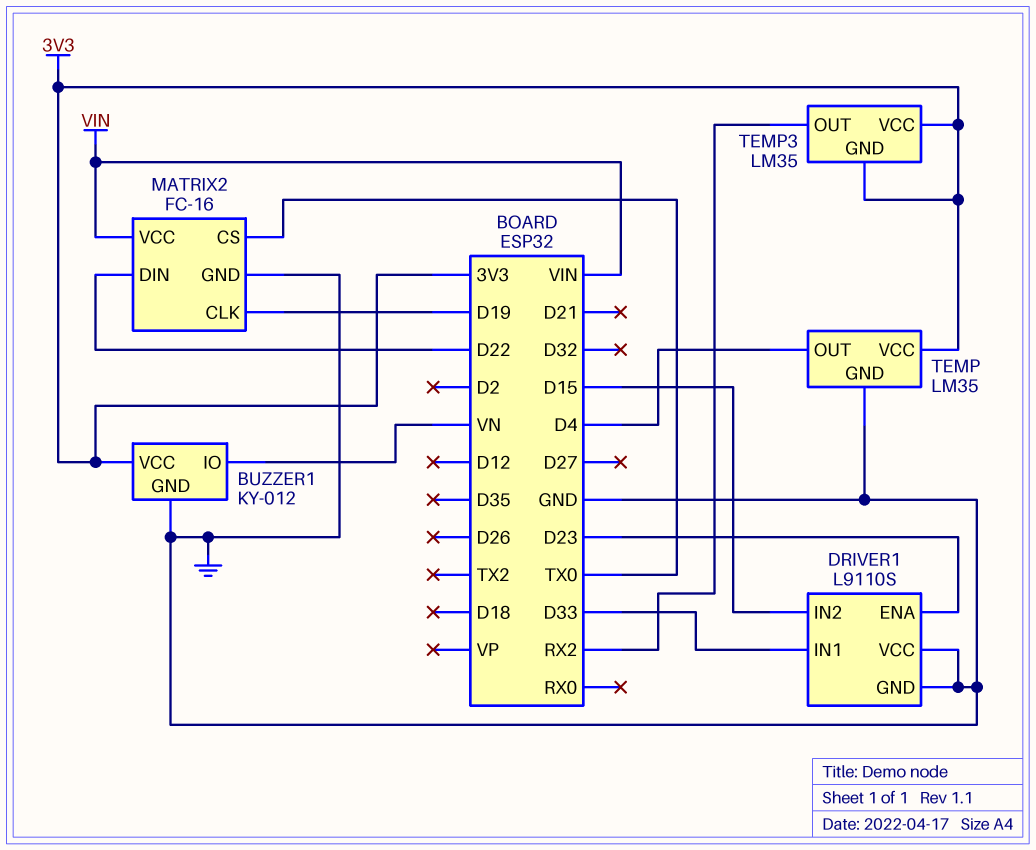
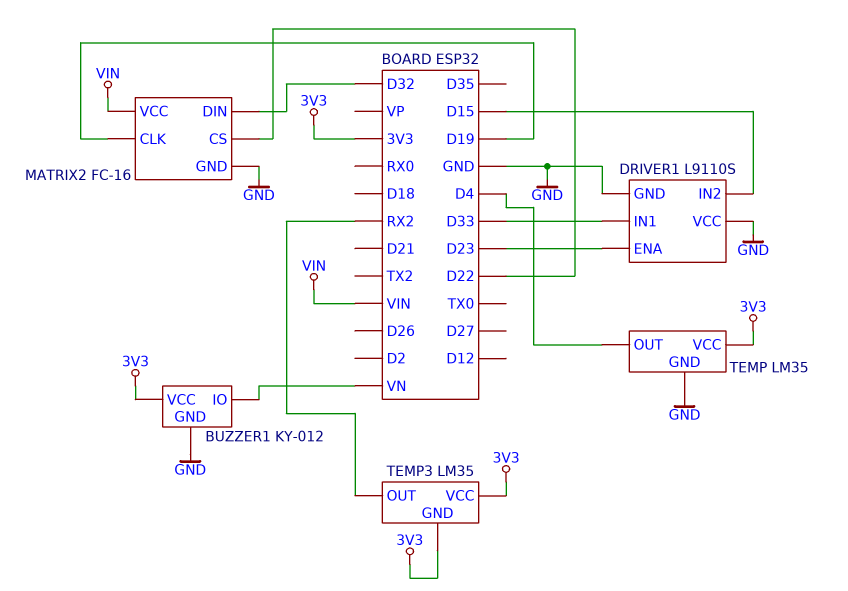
MATRIX2 pin CS: TX0 -> D22
MATRIX2 pin DIN: D22 -> D32

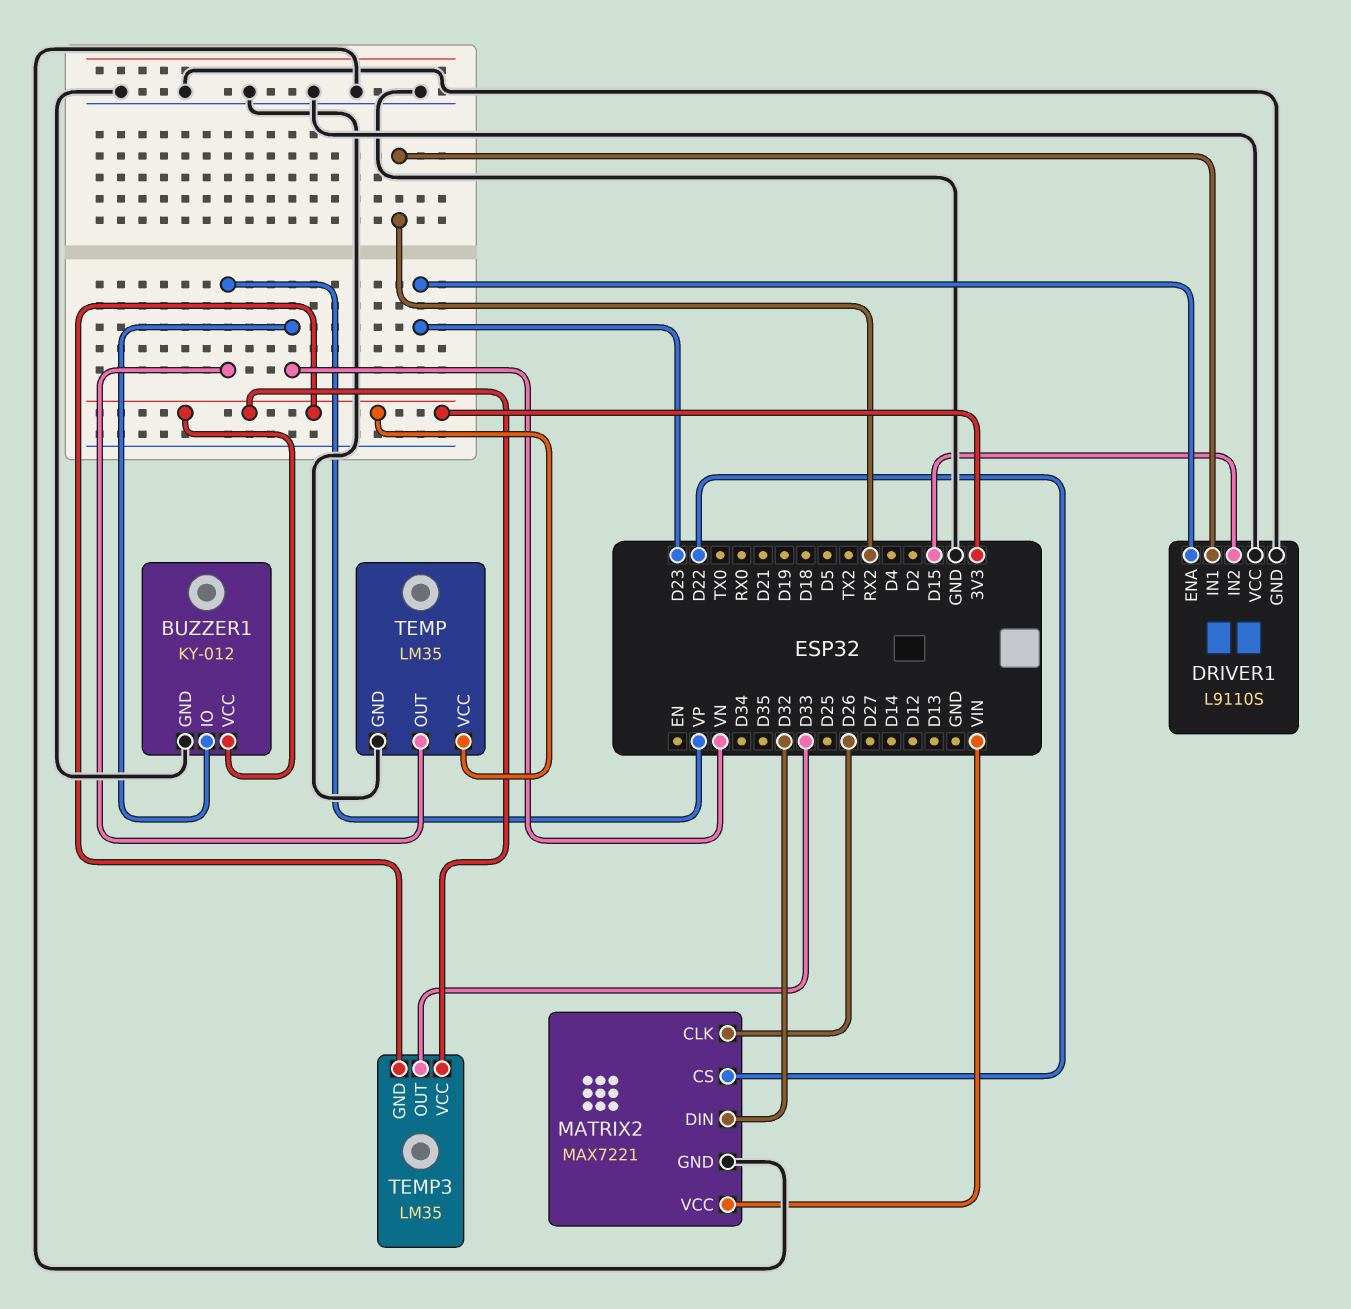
DRIVER1 pin IN1: D33 -> RX2
MATRIX2: FC-16 -> MAX7221
MATRIX2 pin CLK: D19 -> D26
TEMP pin OUT: D4 -> VP
TEMP3 pin OUT: RX2 -> D33

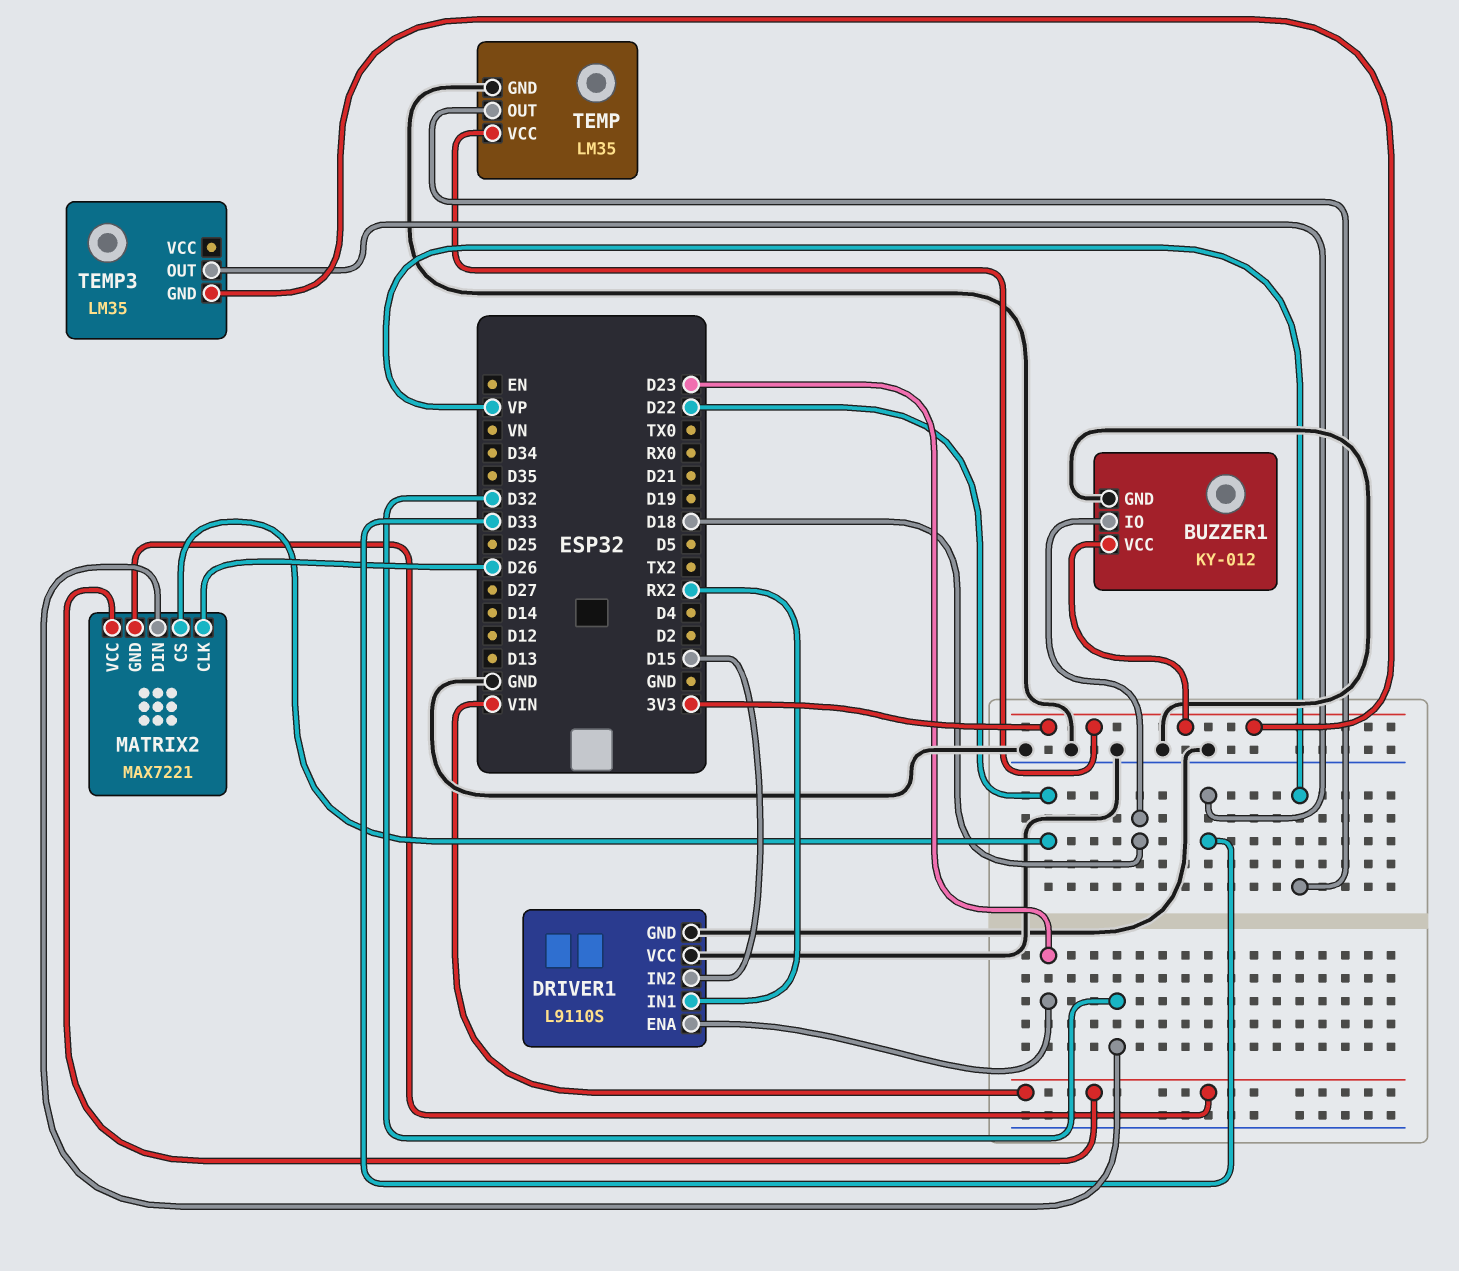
BUZZER1 pin IO: VN -> D18
MATRIX2 pin GND: GND -> VIN
TEMP3 pin VCC: 3V3 -> none

